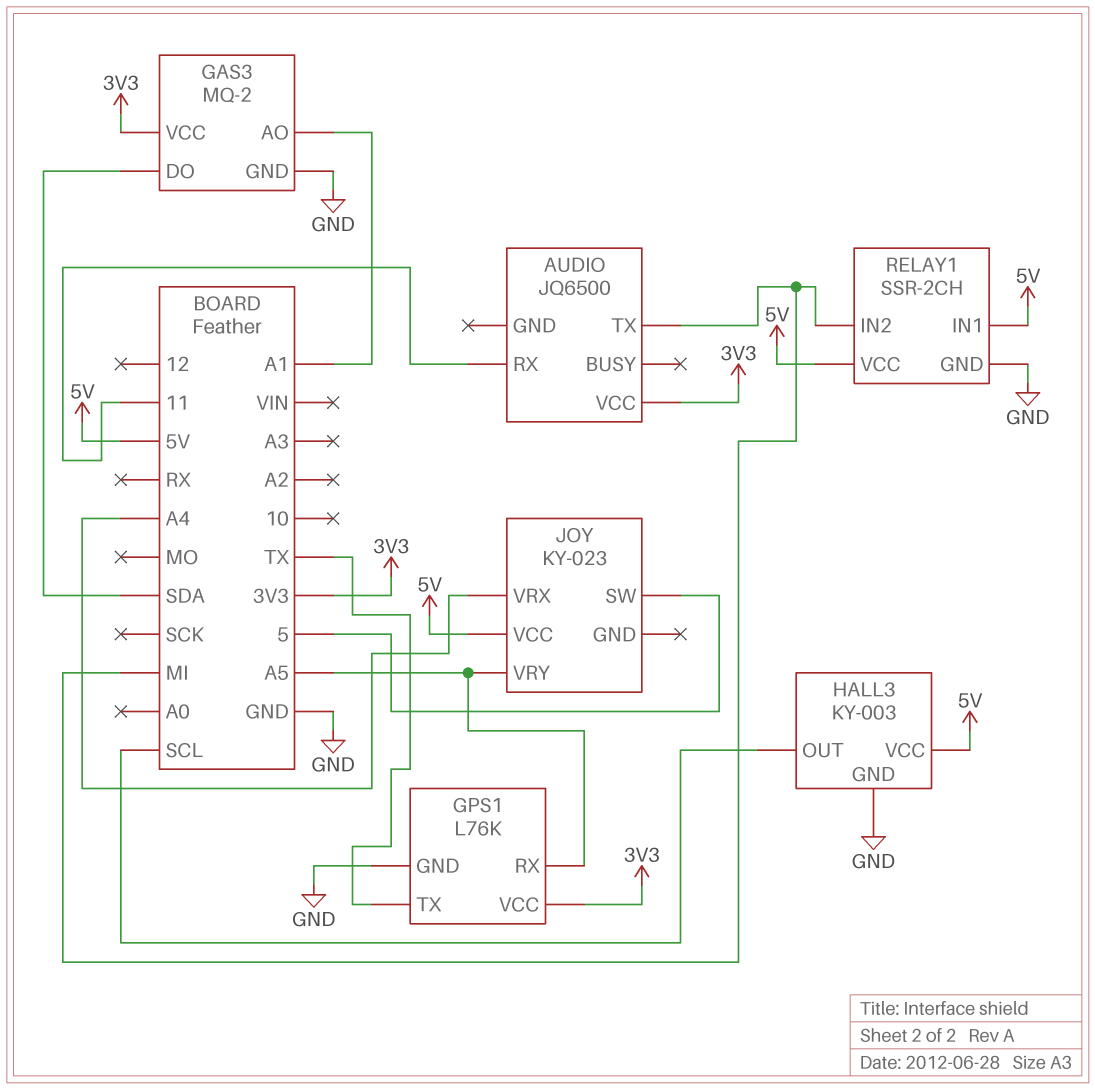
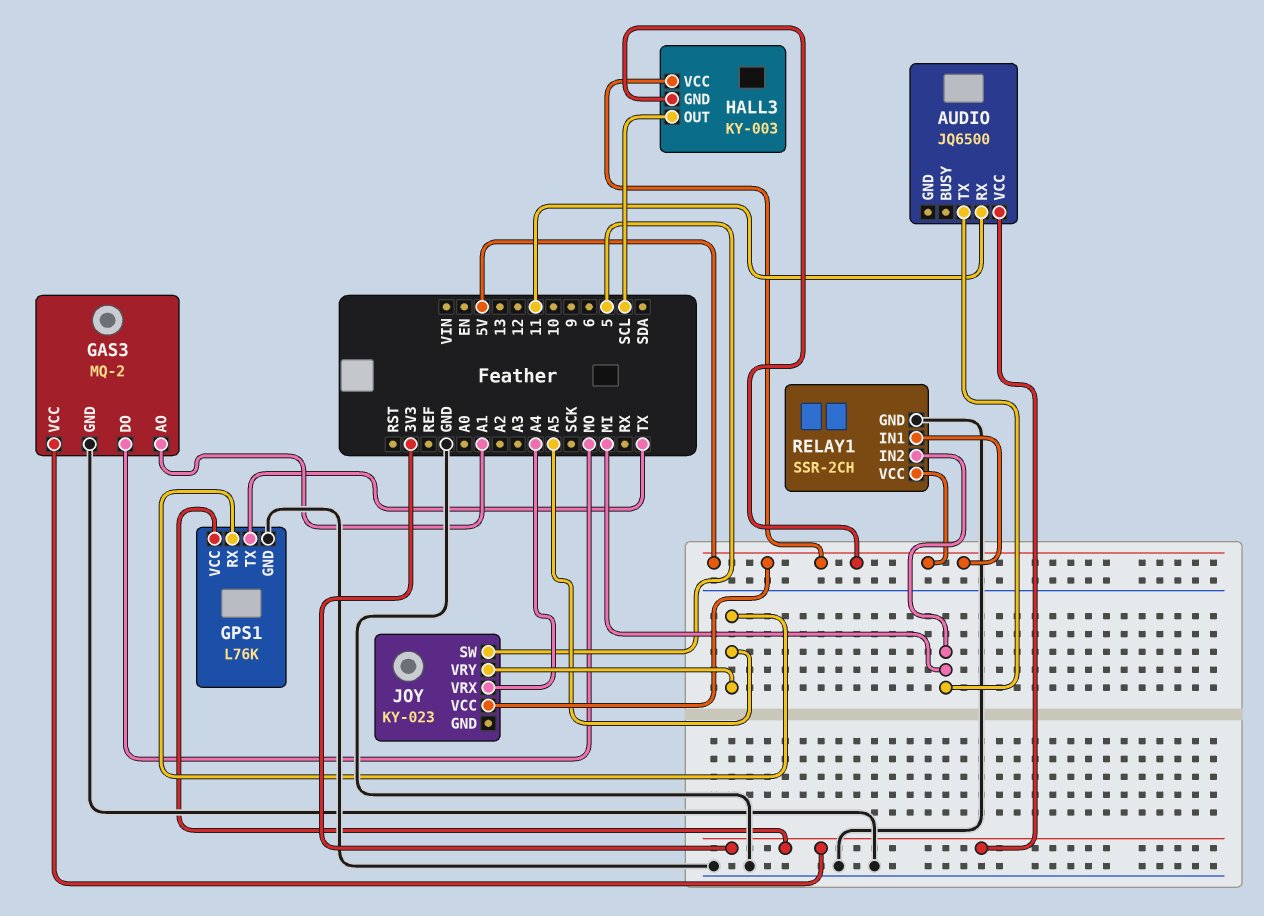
GAS3 pin DO: SDA -> MO
HALL3 pin GND: GND -> 5V

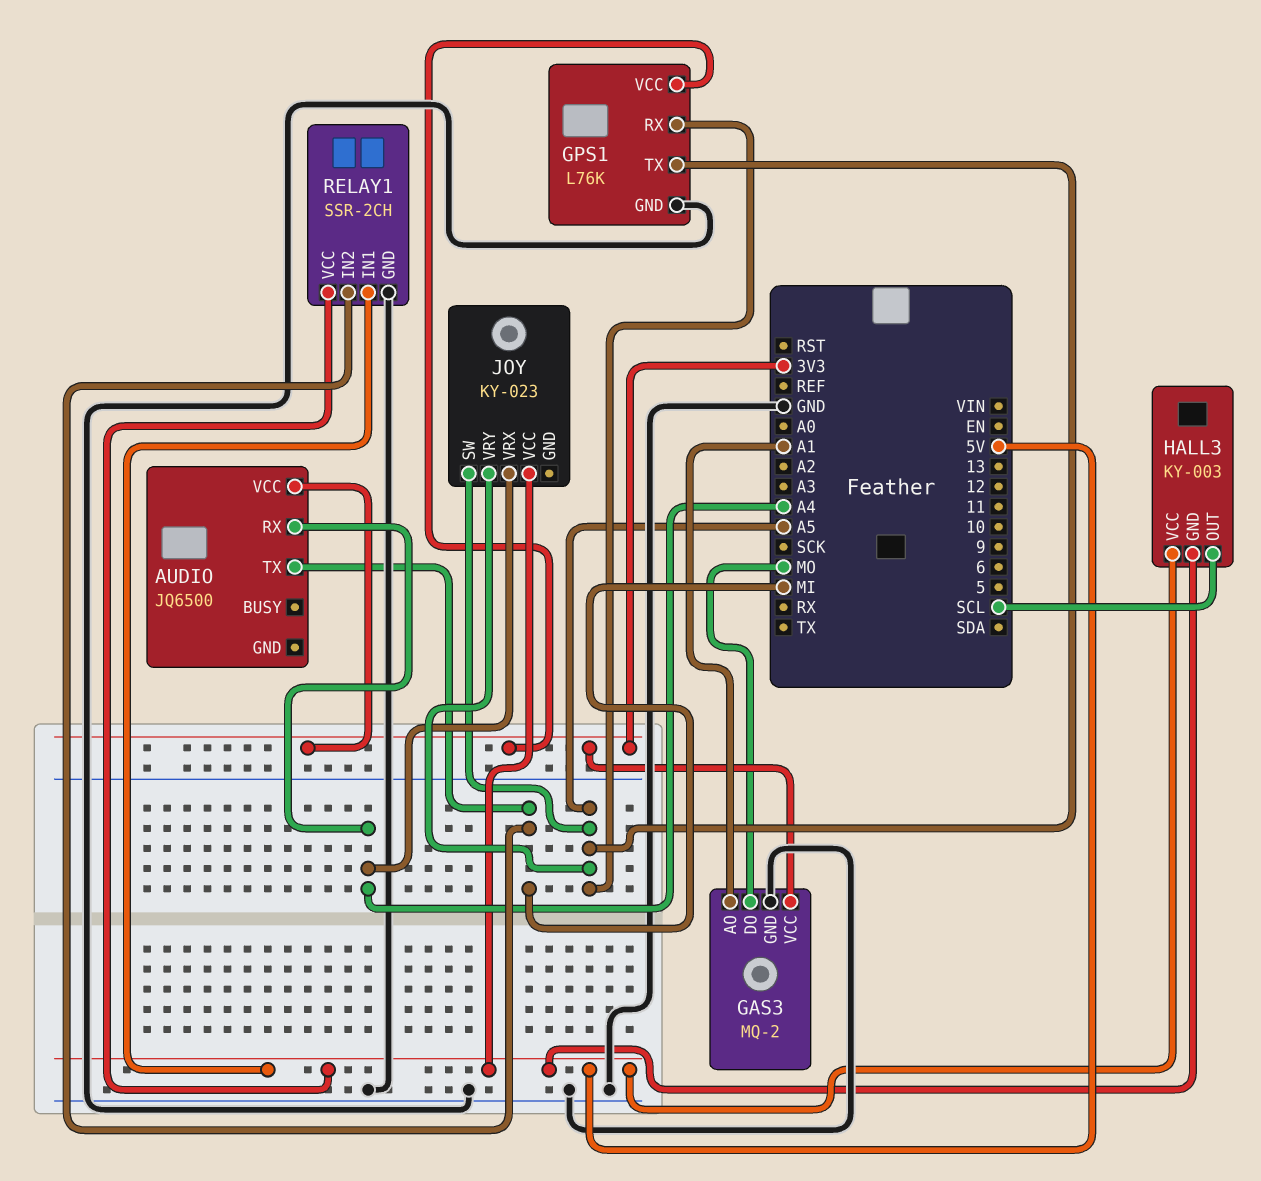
AUDIO pin RX: 11 -> A4
GPS1 pin TX: TX -> A5
JOY pin SW: 5 -> A5

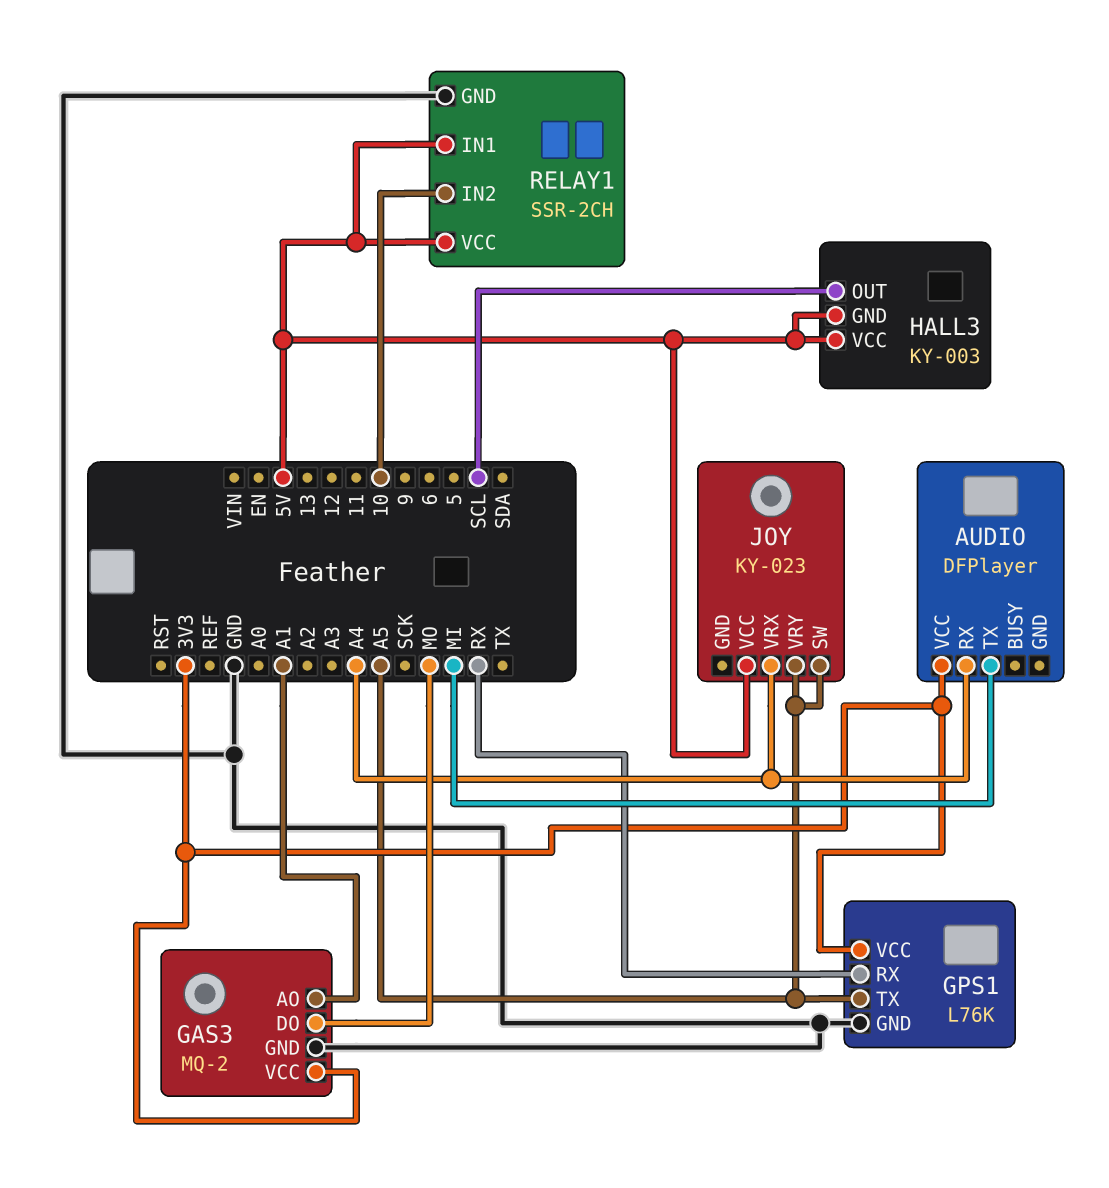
AUDIO: JQ6500 -> DFPlayer
GPS1 pin RX: A5 -> RX
RELAY1 pin IN2: MI -> 10

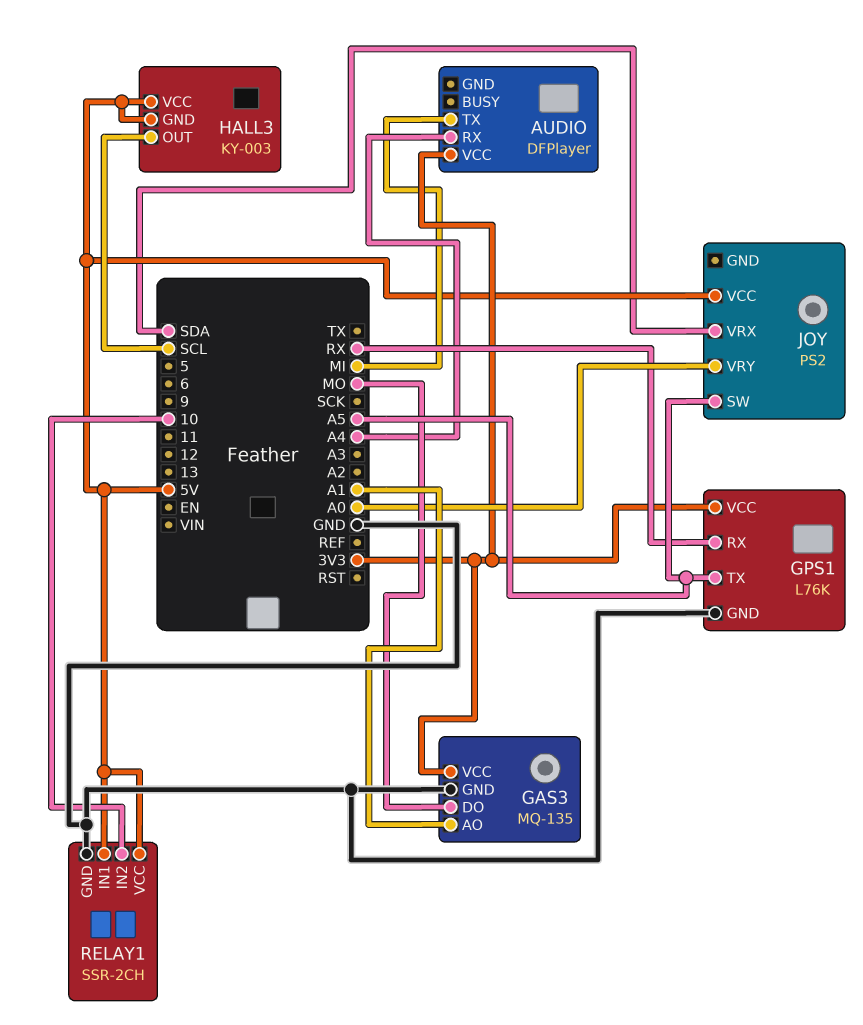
GAS3: MQ-2 -> MQ-135
JOY: KY-023 -> PS2
JOY pin VRX: A4 -> SDA
JOY pin VRY: A5 -> A0

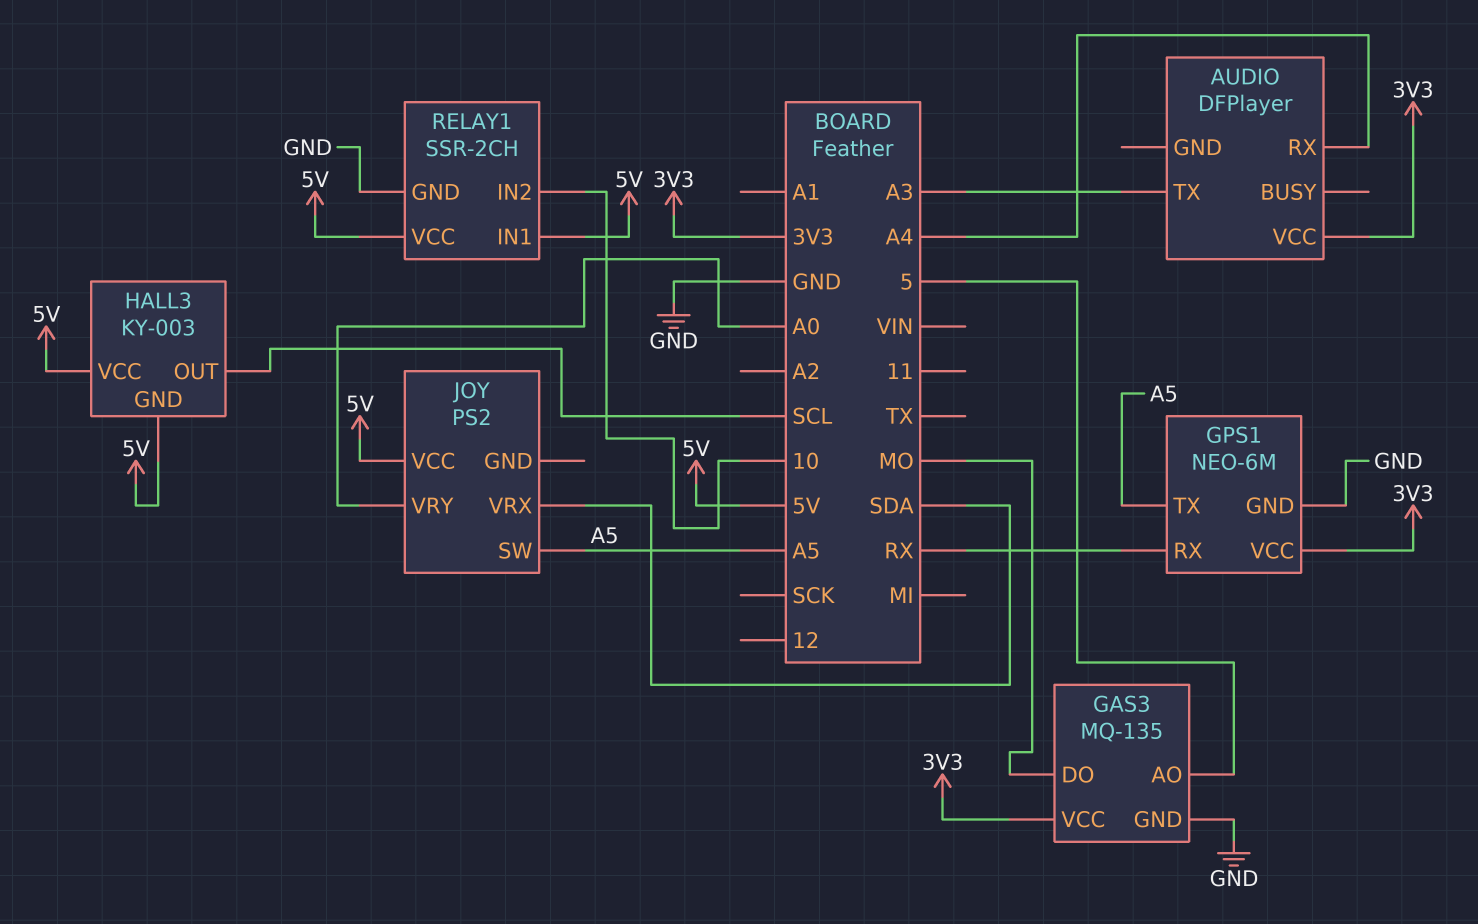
AUDIO pin TX: MI -> A3
GAS3 pin AO: A1 -> 5
GPS1: L76K -> NEO-6M

